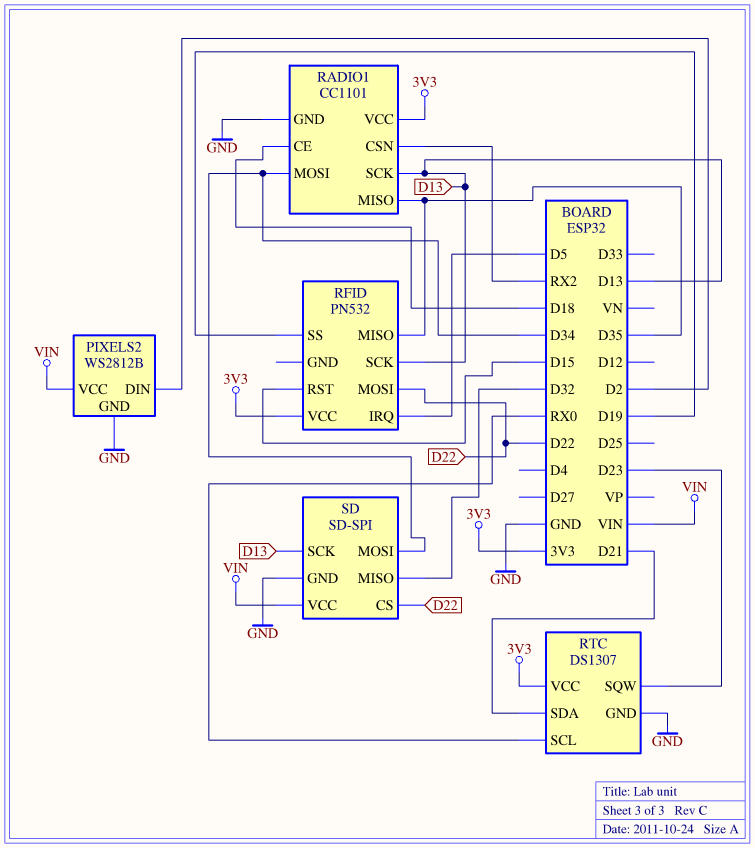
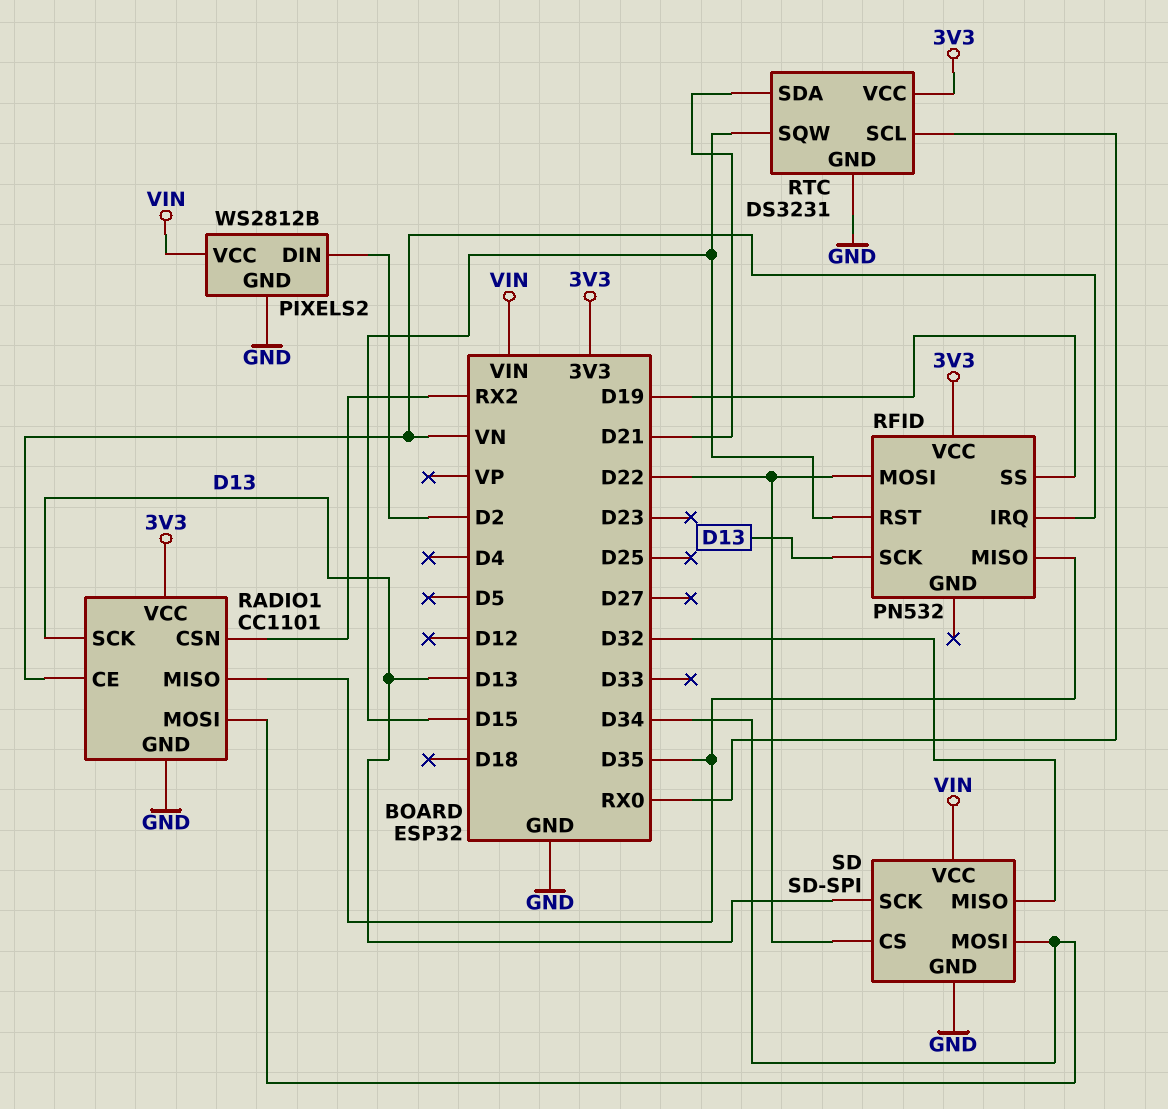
RADIO1 pin CE: D18 -> VN
RFID pin IRQ: D5 -> VN
RTC: DS1307 -> DS3231
RTC pin SQW: D23 -> D15

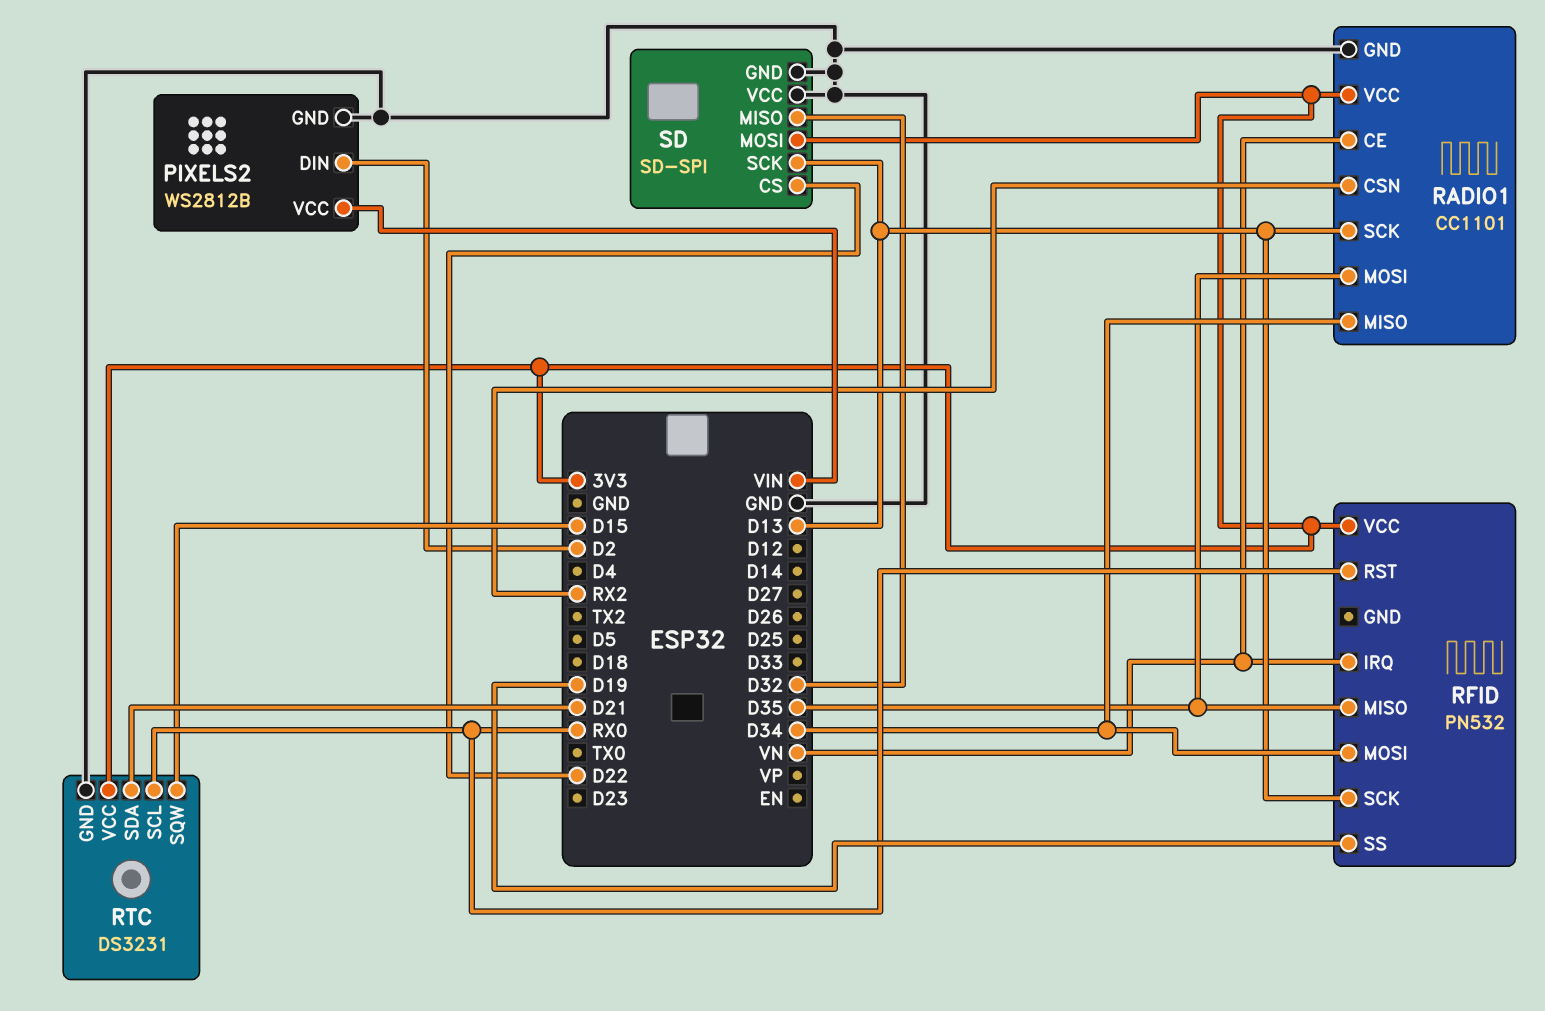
RADIO1 pin MISO: D35 -> D34
RADIO1 pin MOSI: D34 -> D35
RFID pin MOSI: D22 -> D34
RFID pin RST: D15 -> RX0
SD pin MOSI: D34 -> 3V3
SD pin VCC: VIN -> GND

